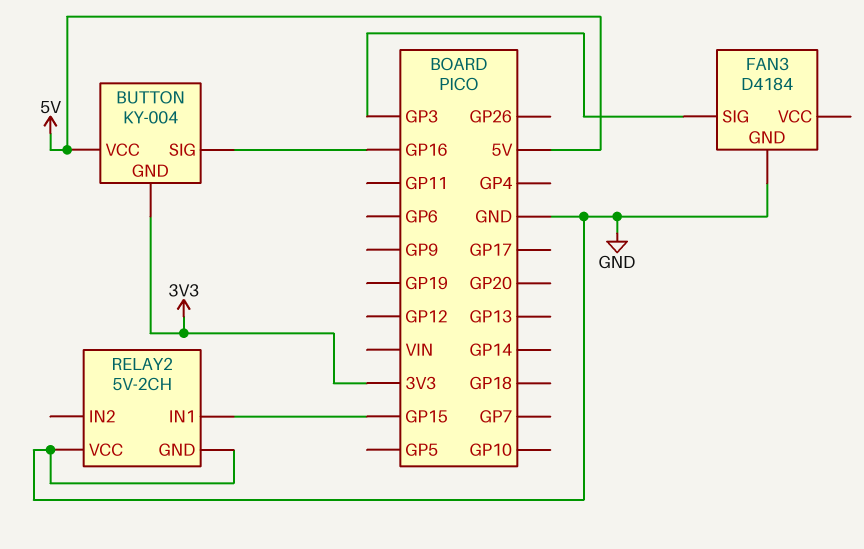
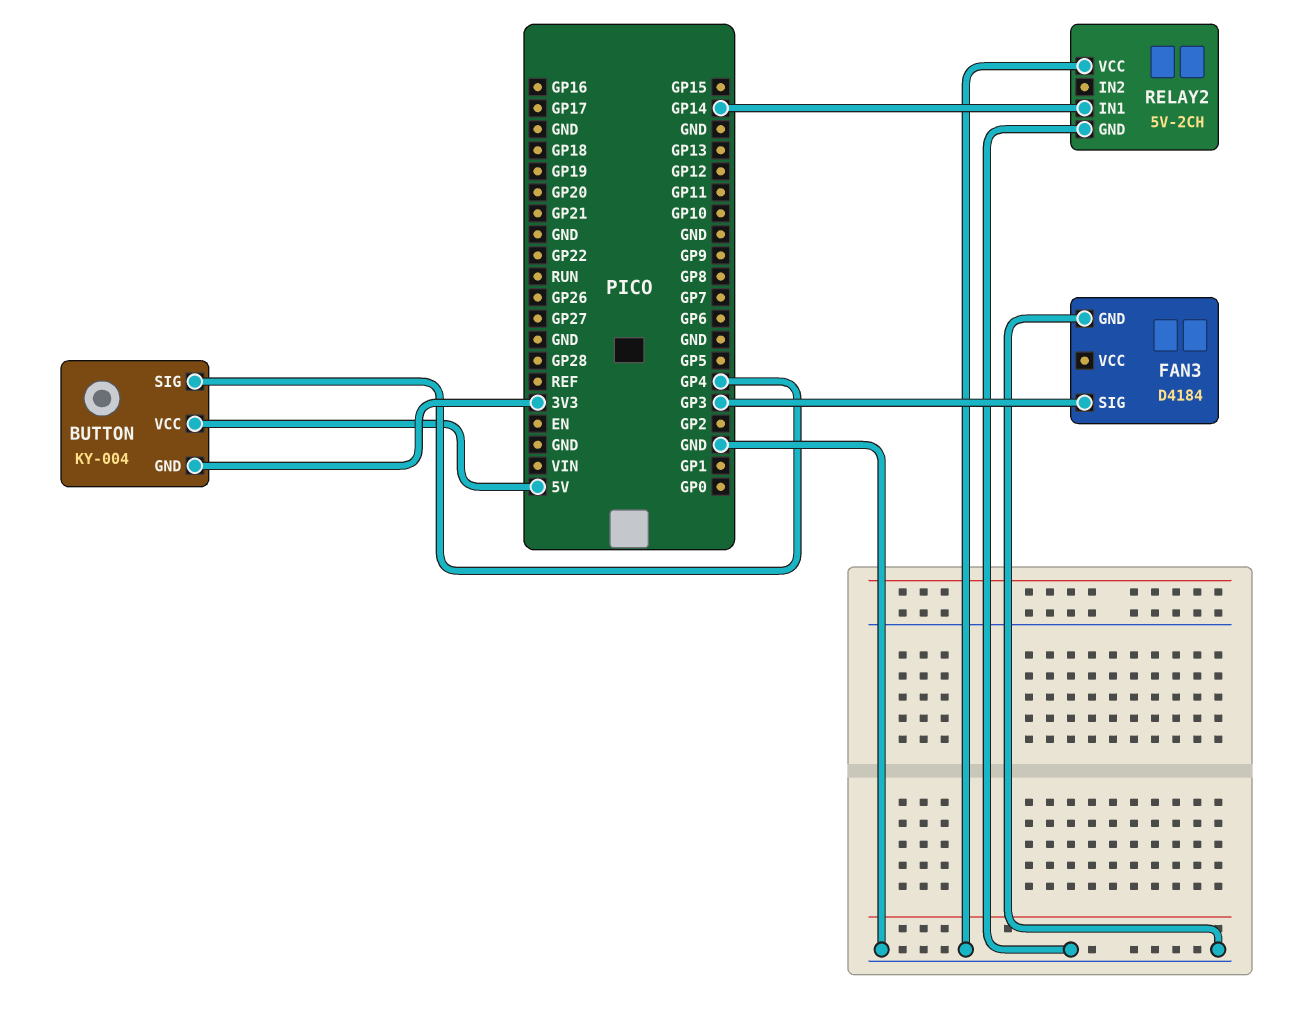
BUTTON pin SIG: GP16 -> GP4
RELAY2 pin IN1: GP15 -> GP14

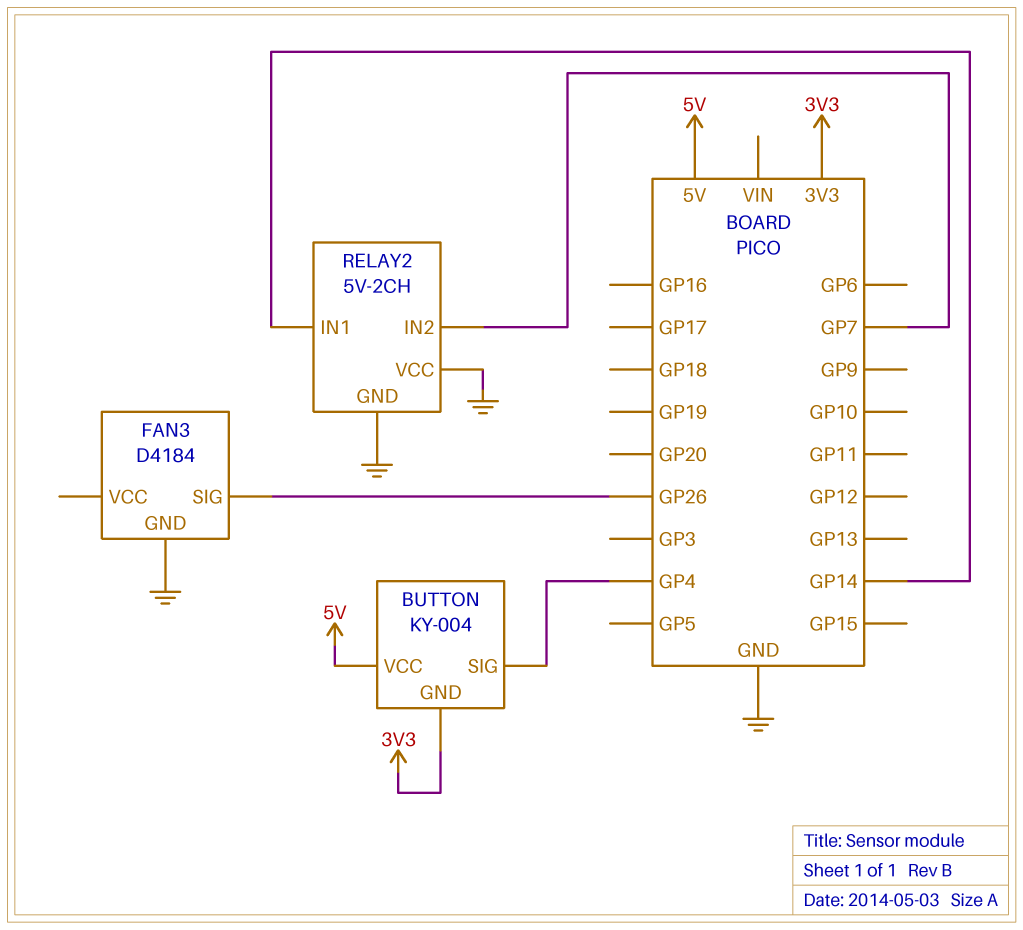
FAN3 pin SIG: GP3 -> GP26
RELAY2 pin IN2: none -> GP7

